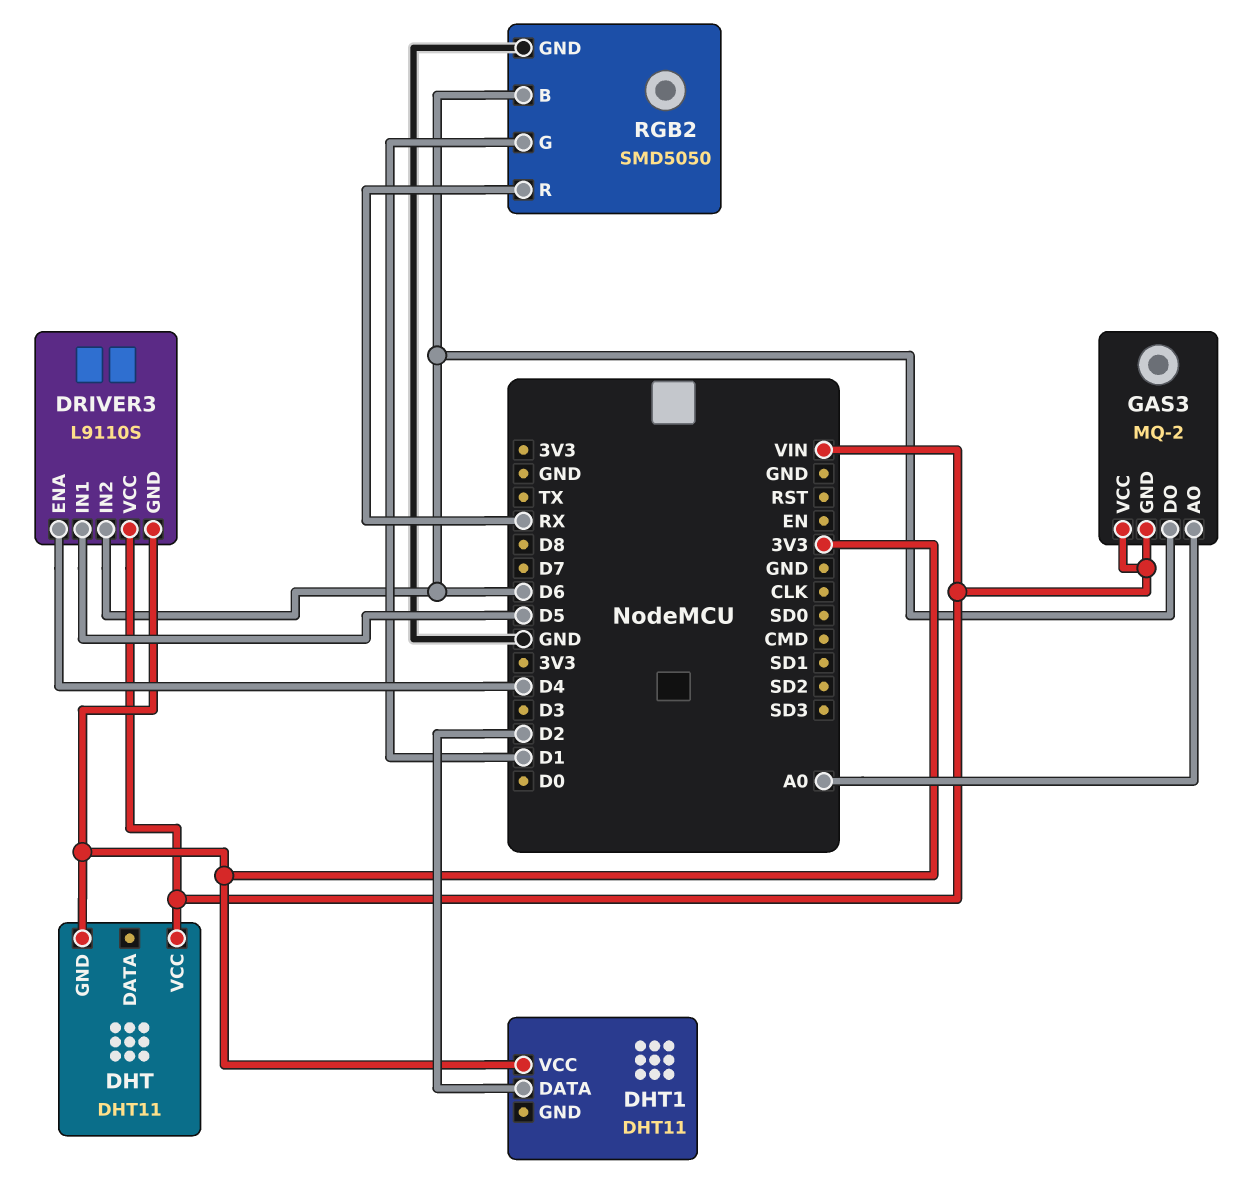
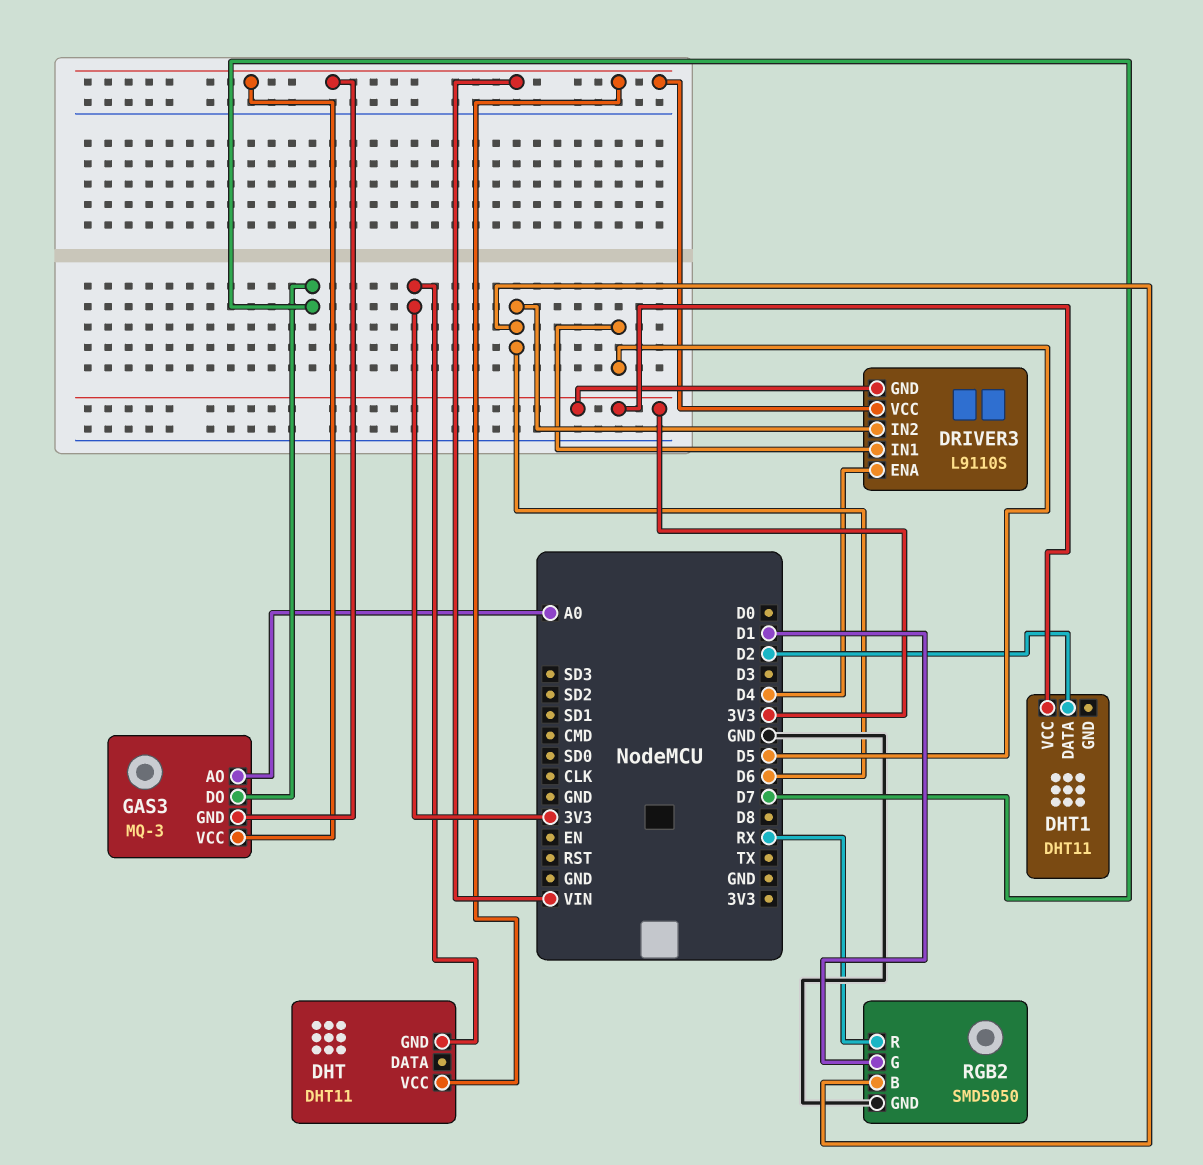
GAS3: MQ-2 -> MQ-3
GAS3 pin DO: D6 -> D7

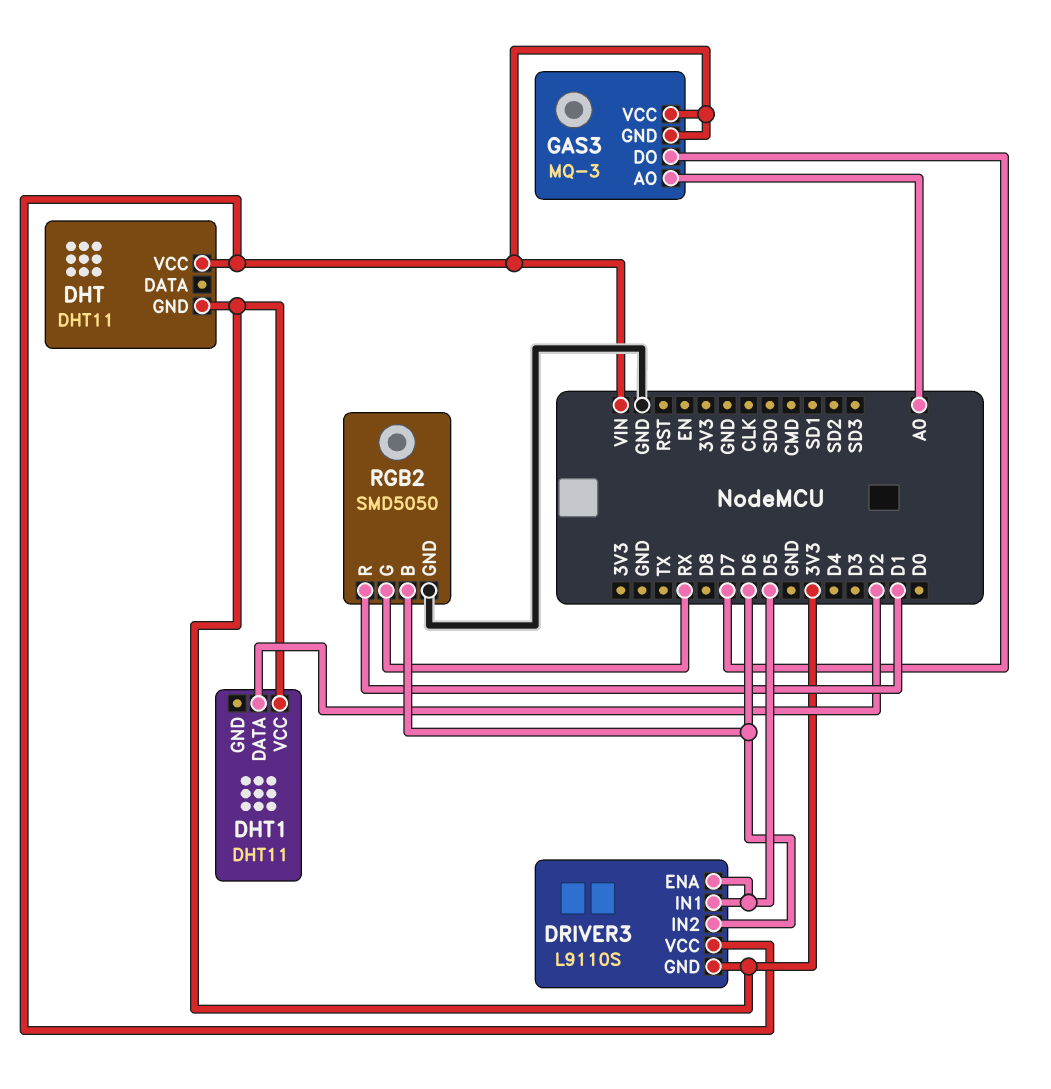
DRIVER3 pin ENA: D4 -> D5
RGB2 pin G: D1 -> RX
RGB2 pin R: RX -> D1

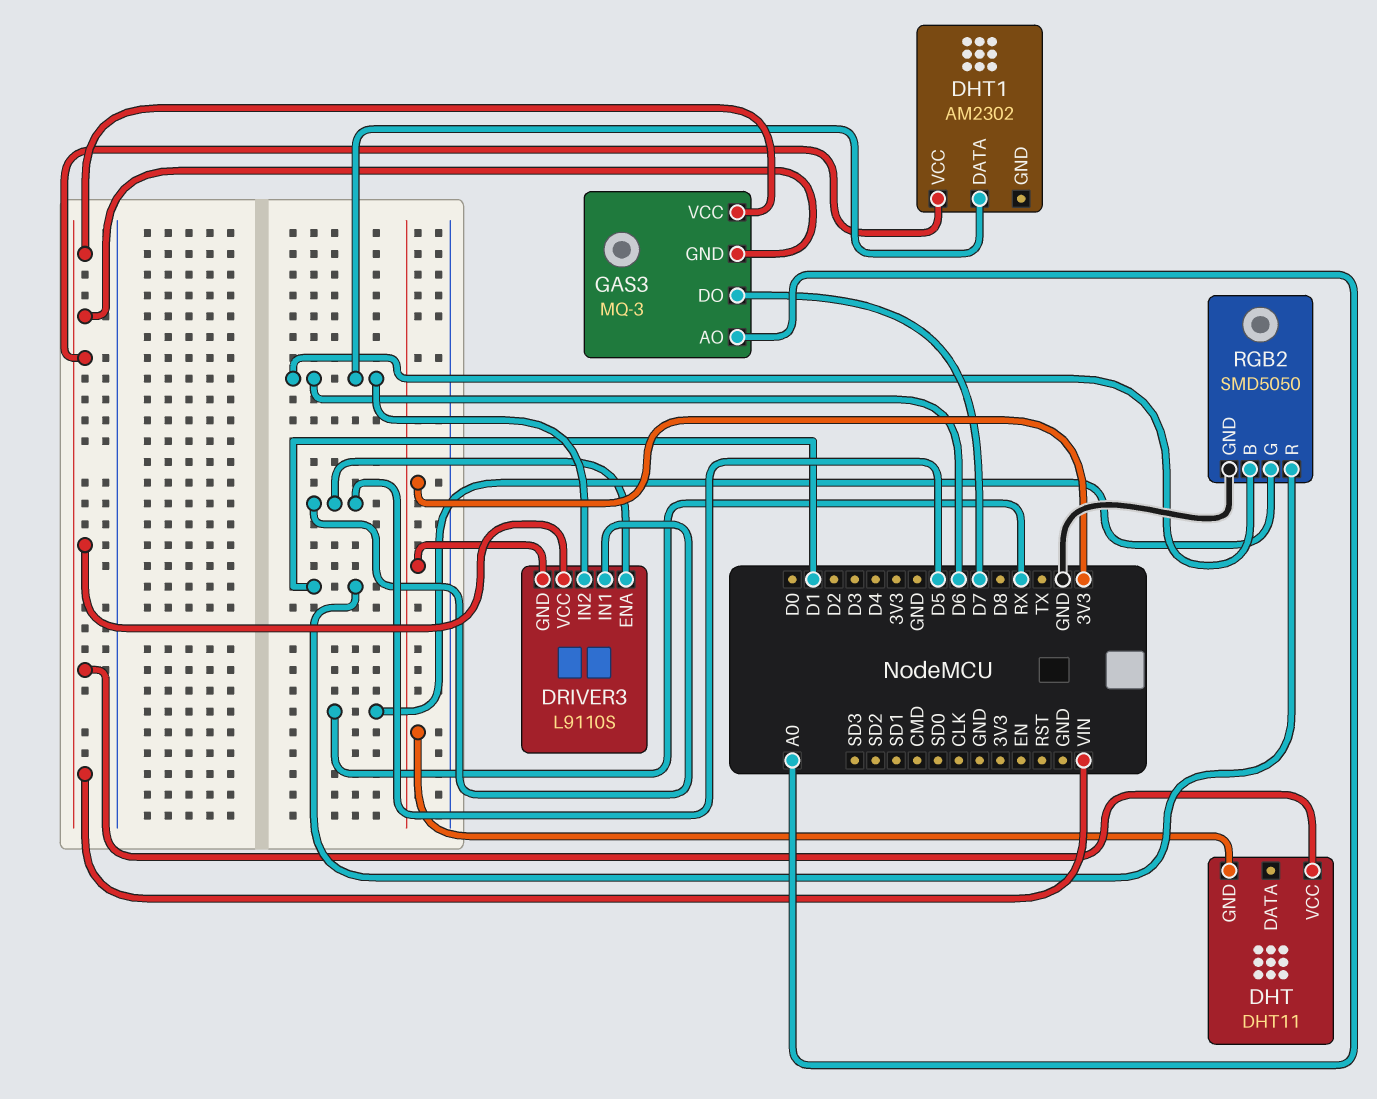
DHT1: DHT11 -> AM2302
DHT1 pin DATA: D2 -> D6
DHT1 pin VCC: 3V3 -> VIN

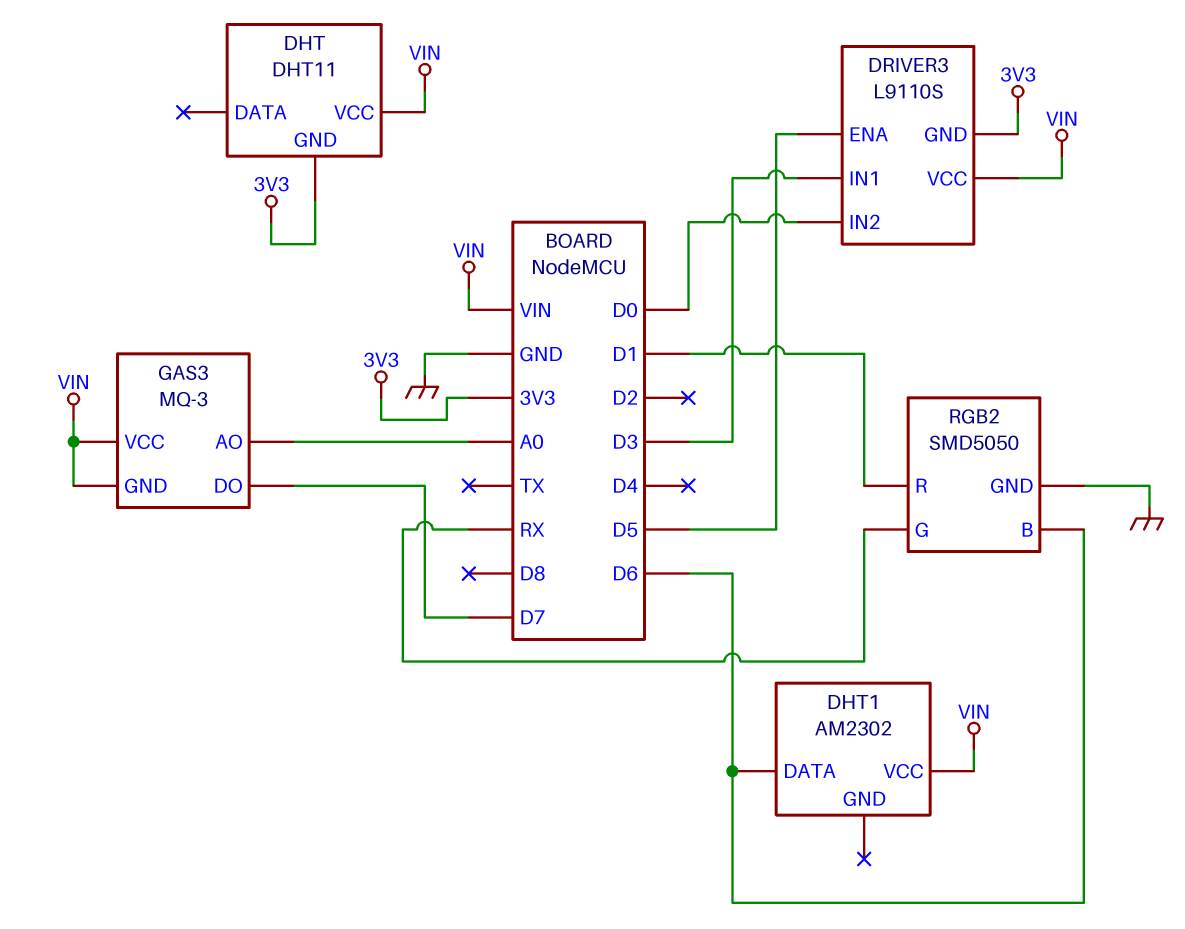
DRIVER3 pin IN1: D5 -> D3
DRIVER3 pin IN2: D6 -> D0

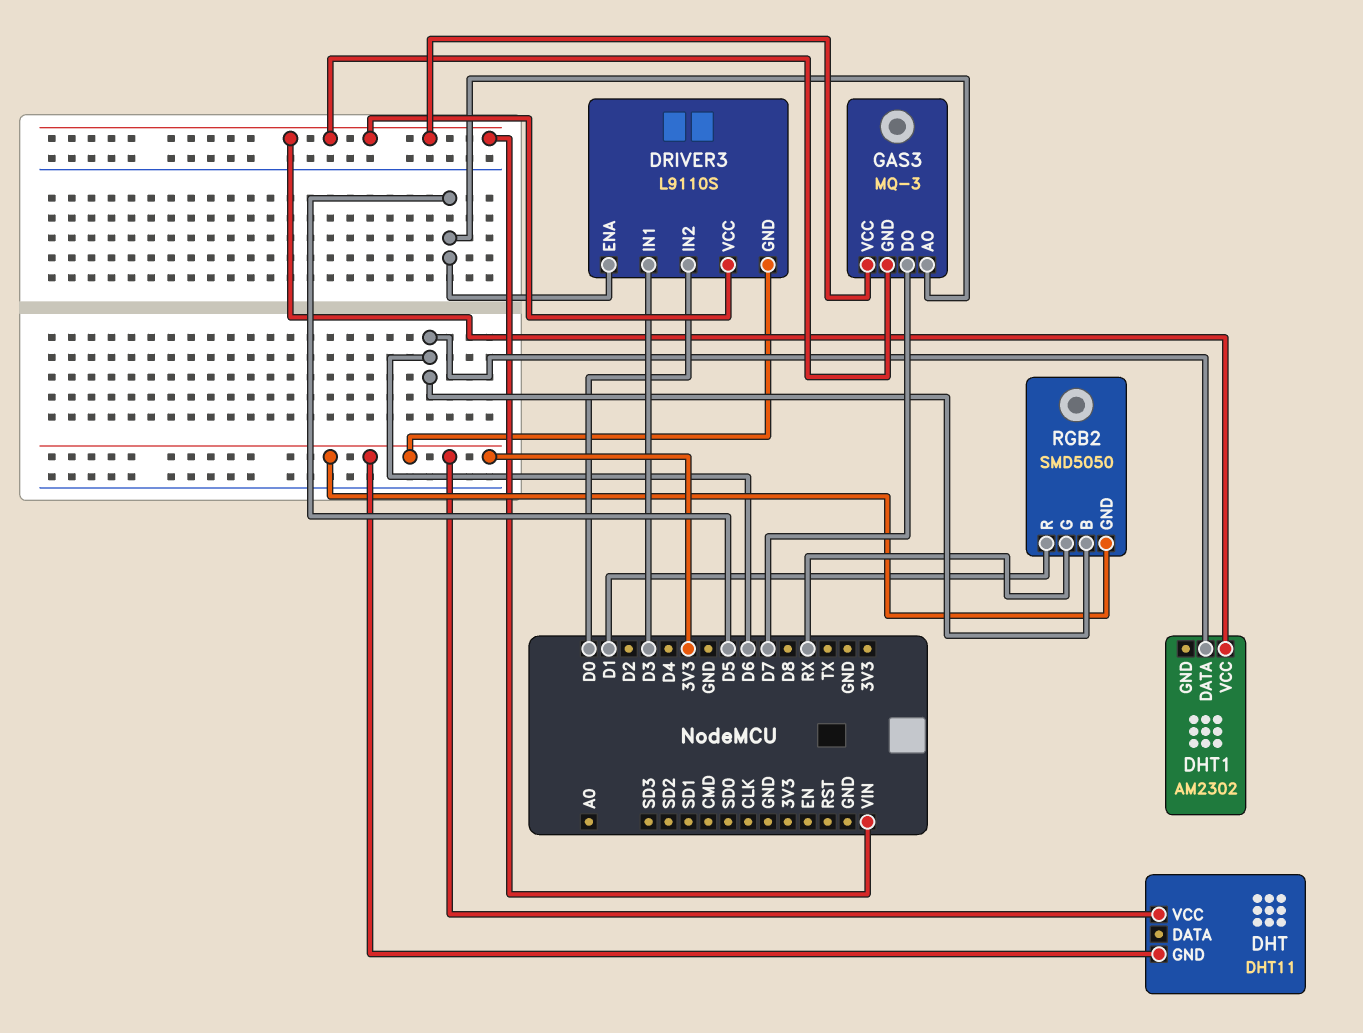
DHT pin VCC: VIN -> 3V3
GAS3 pin AO: A0 -> D5
RGB2 pin GND: GND -> 3V3

